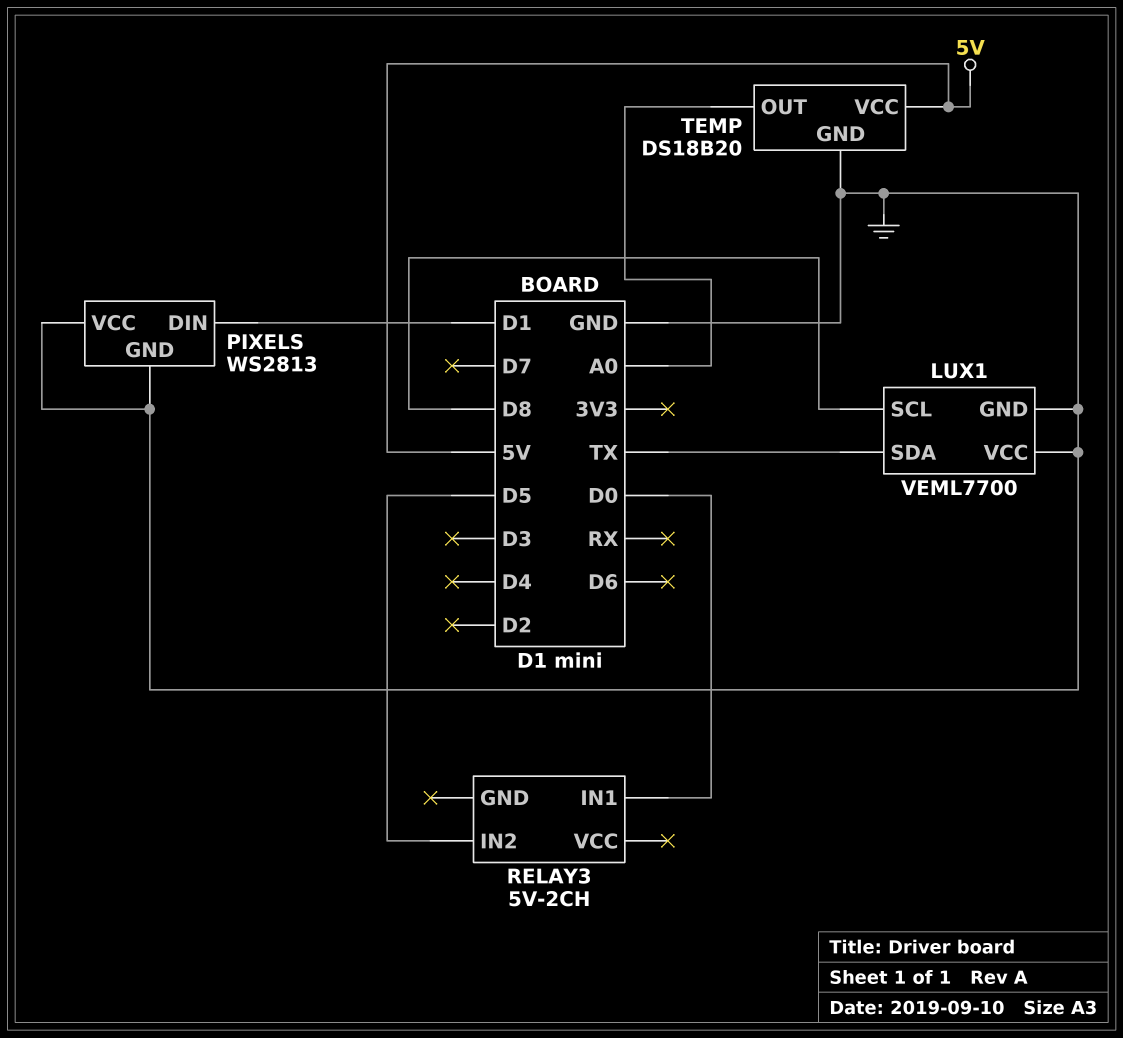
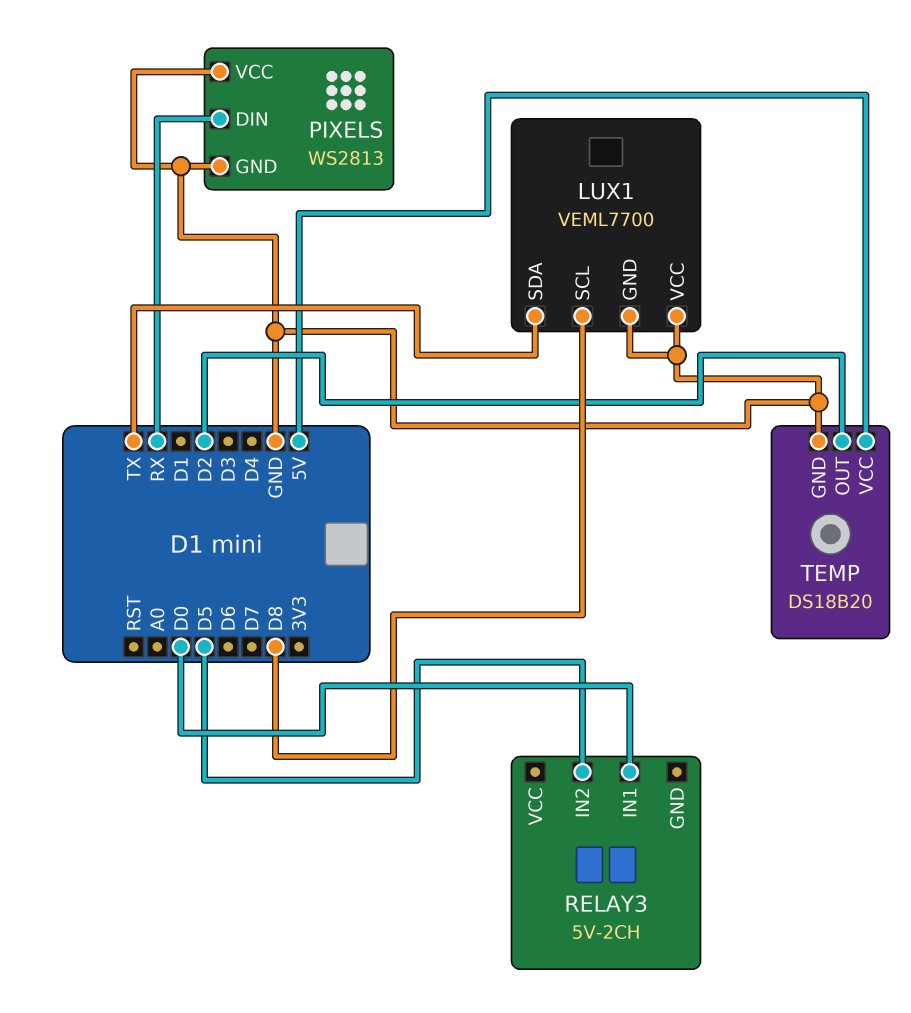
PIXELS pin DIN: D1 -> RX
TEMP pin OUT: A0 -> D2

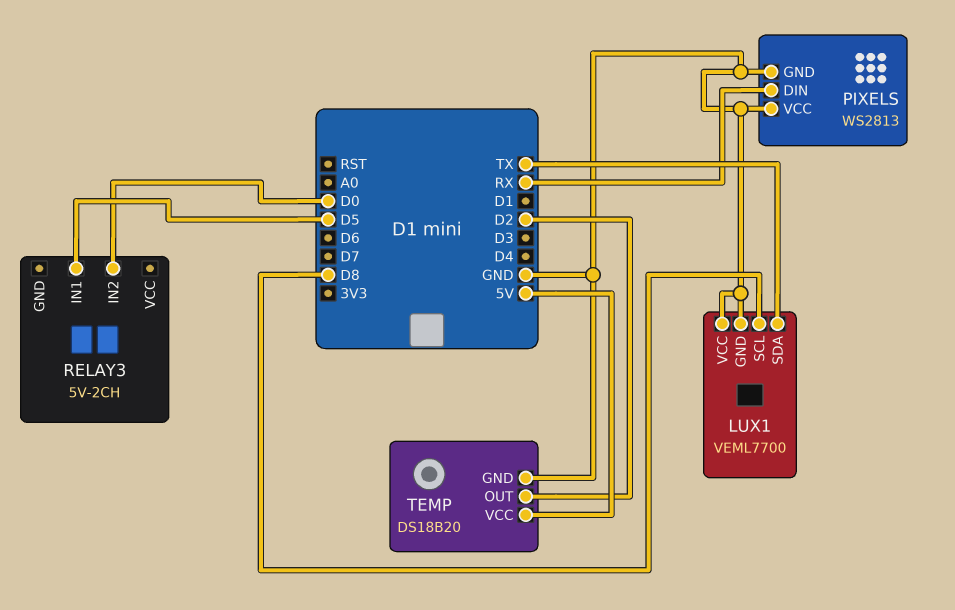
RELAY3 pin IN1: D0 -> D5
RELAY3 pin IN2: D5 -> D0

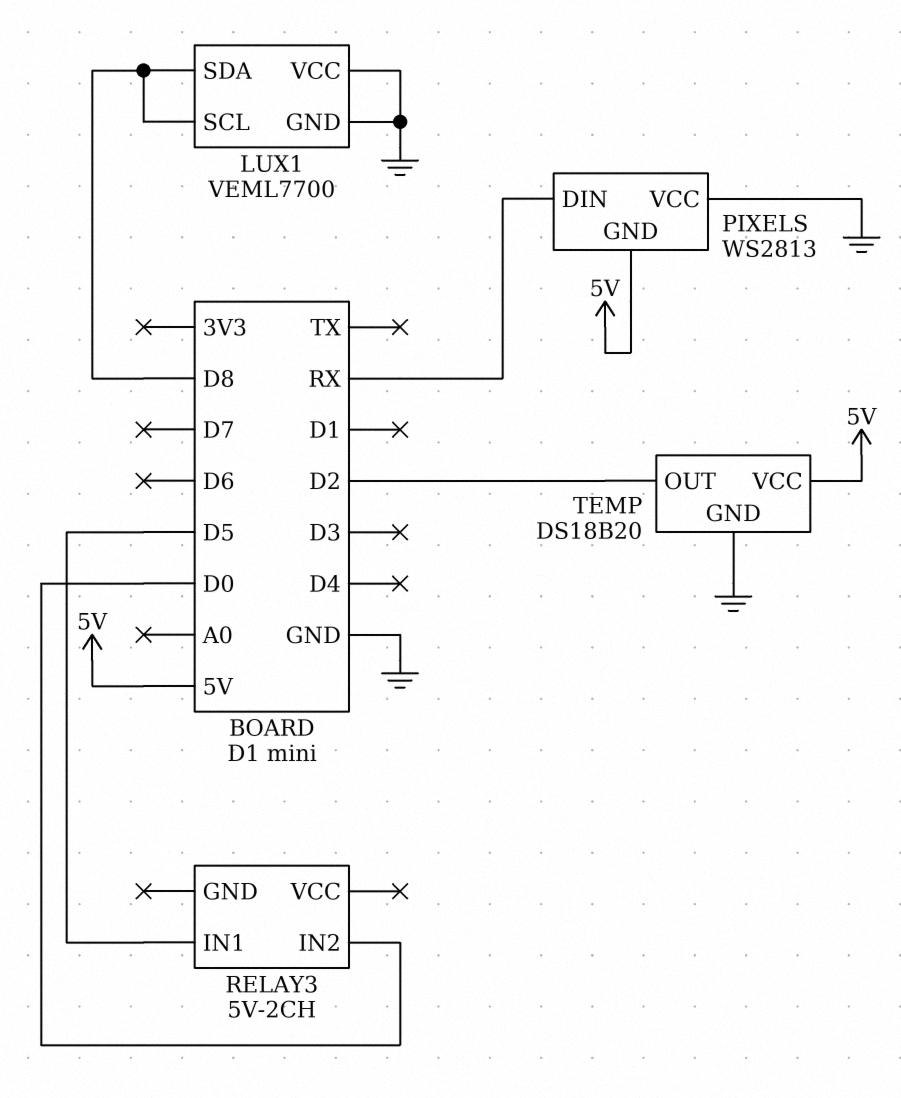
LUX1 pin SDA: TX -> D8
PIXELS pin GND: GND -> 5V

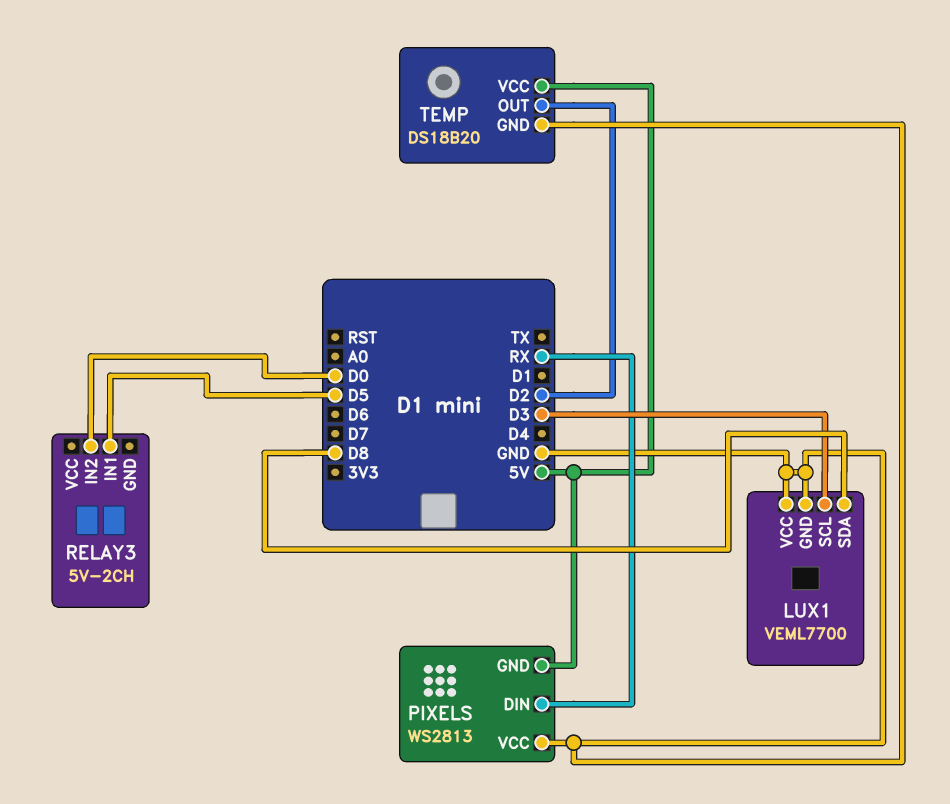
LUX1 pin SCL: D8 -> D3

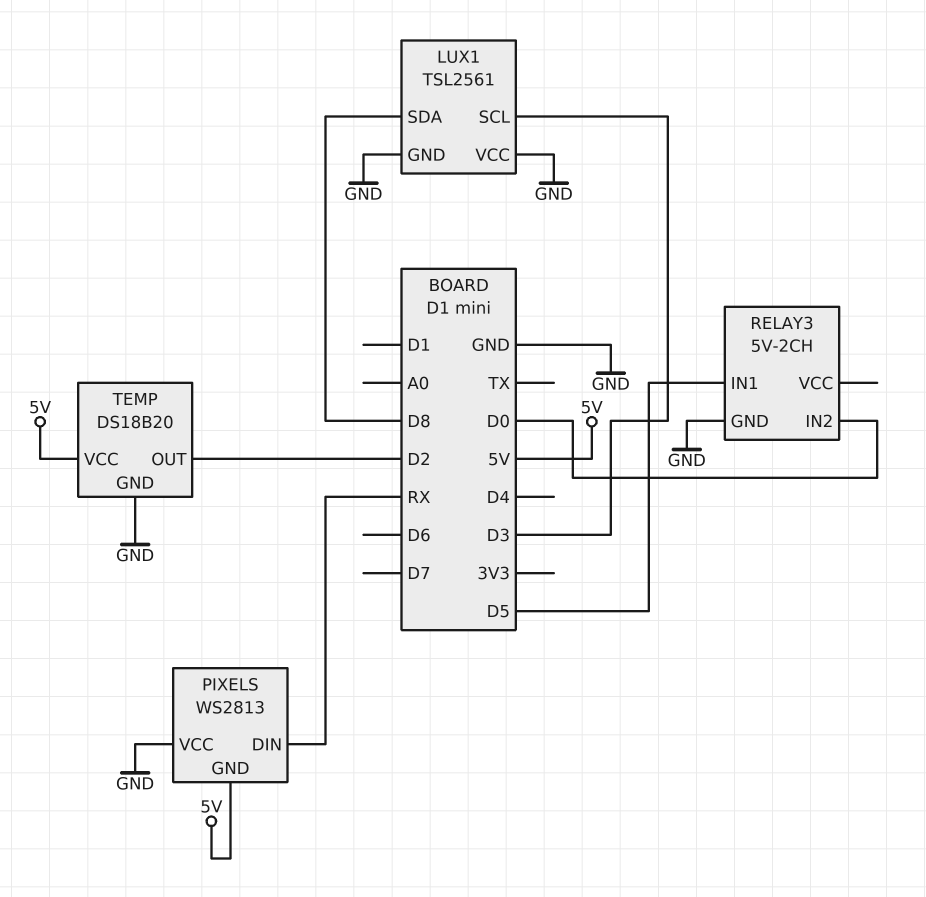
LUX1: VEML7700 -> TSL2561
RELAY3 pin GND: none -> GND

